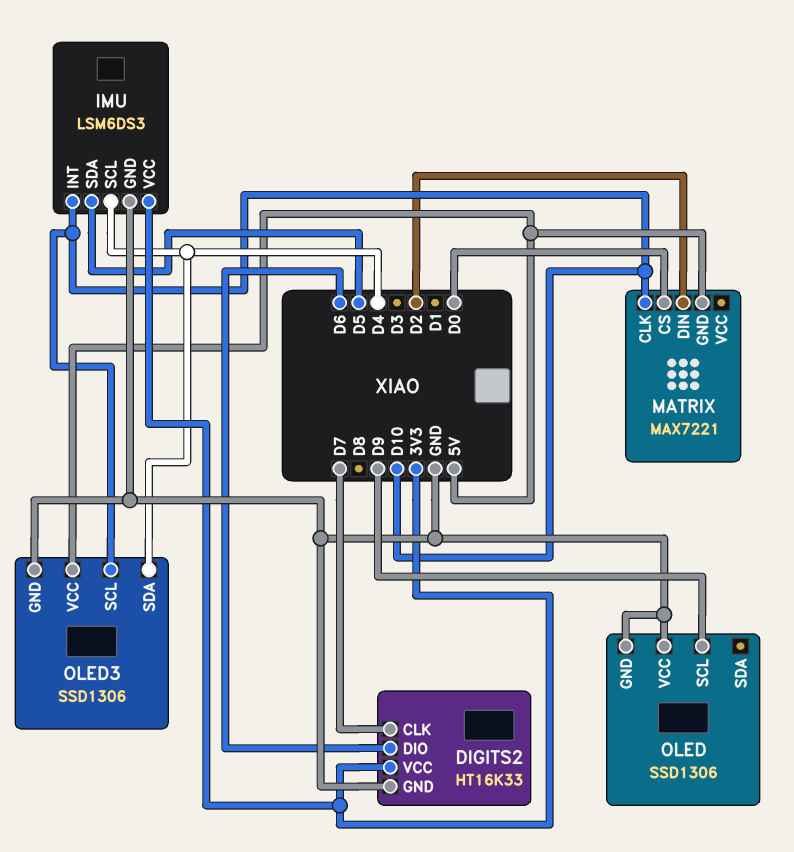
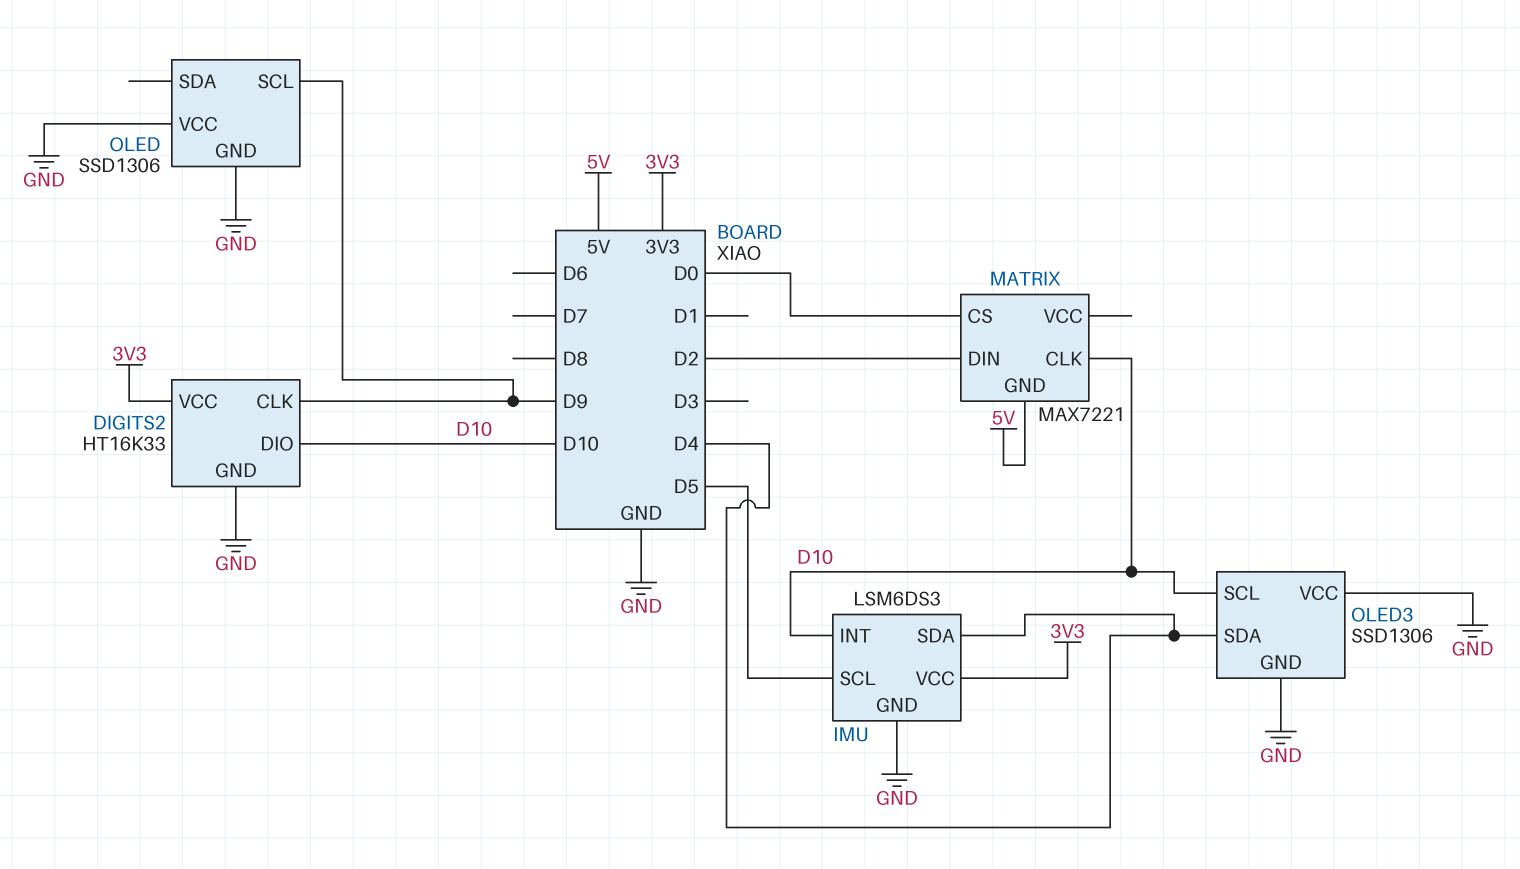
DIGITS2 pin CLK: D7 -> D9
DIGITS2 pin DIO: D6 -> D10
IMU pin SCL: D4 -> D5
IMU pin SDA: D5 -> D4
OLED3 pin VCC: 5V -> GND

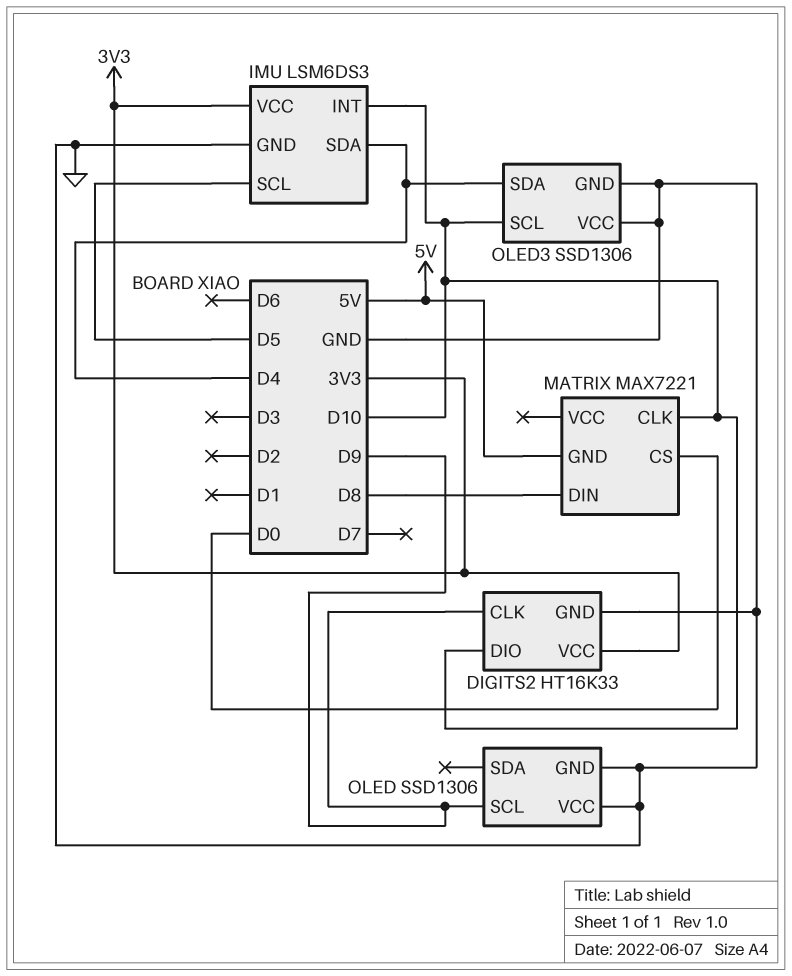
MATRIX pin DIN: D2 -> D8

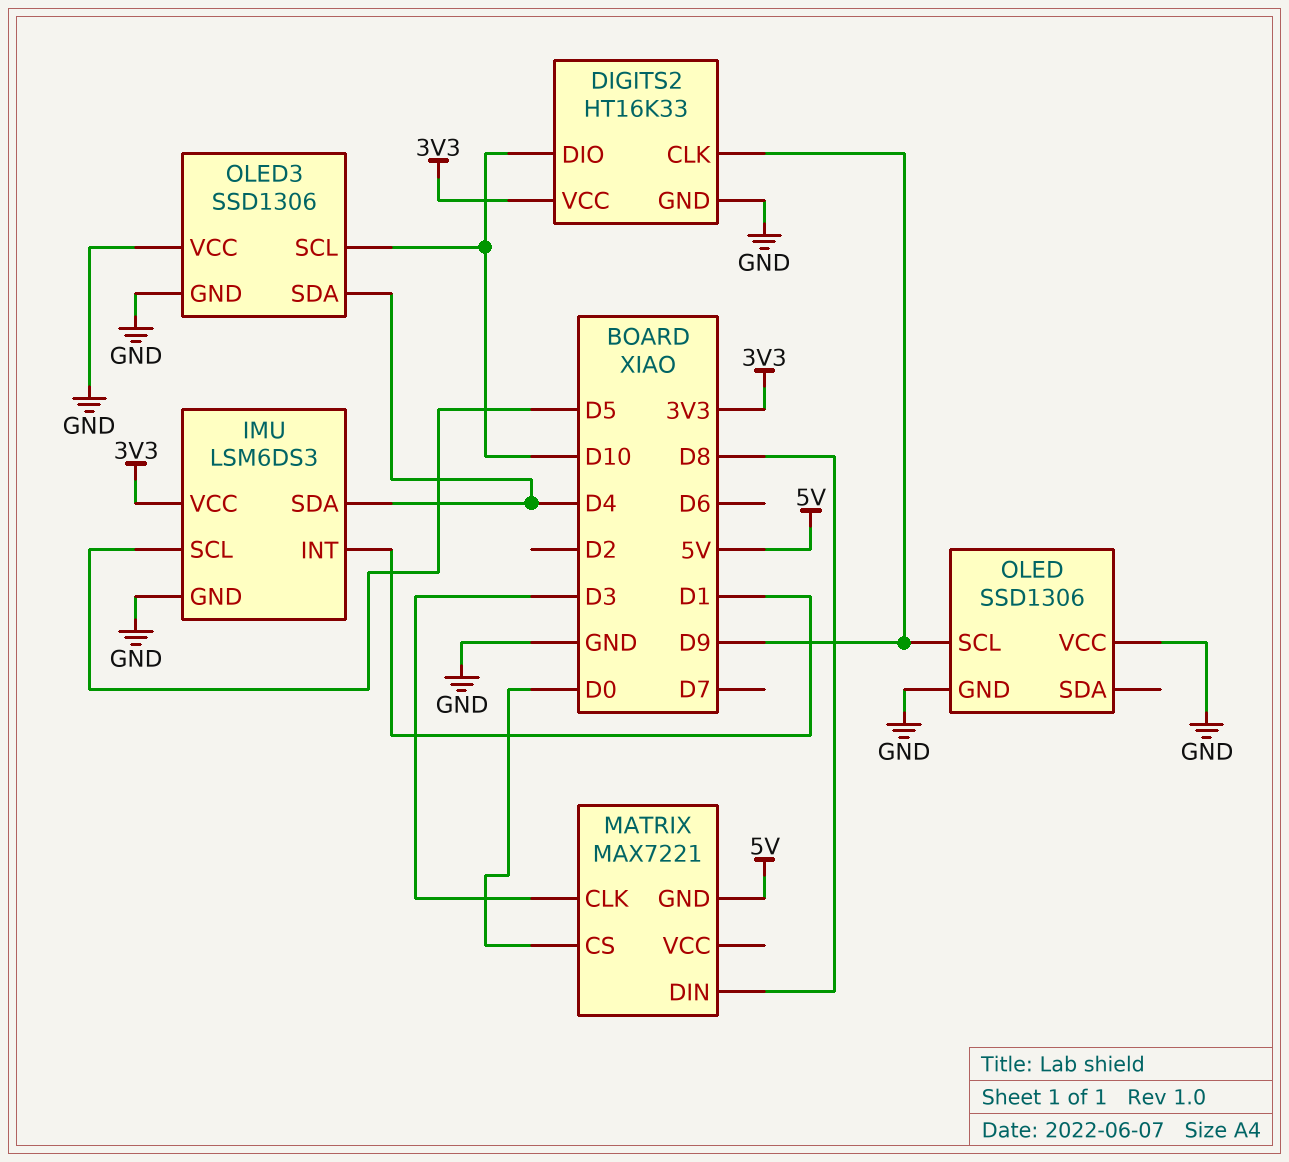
IMU pin INT: D10 -> D1
MATRIX pin CLK: D10 -> D3

